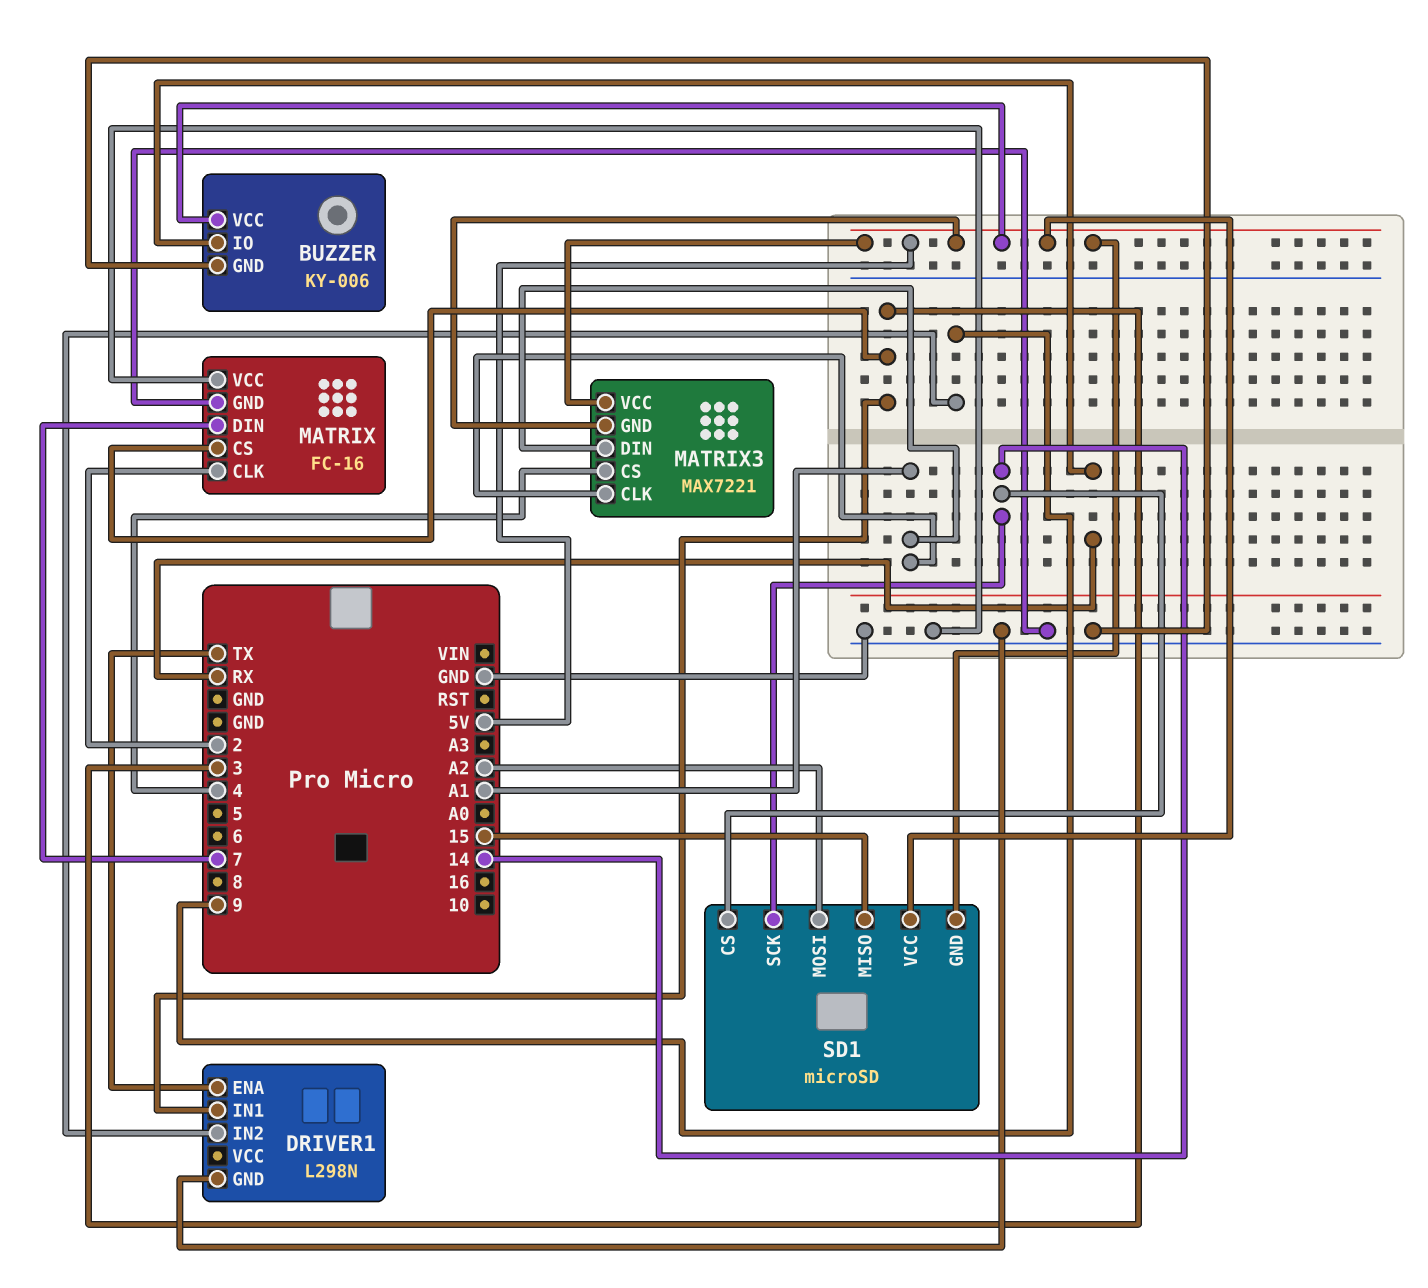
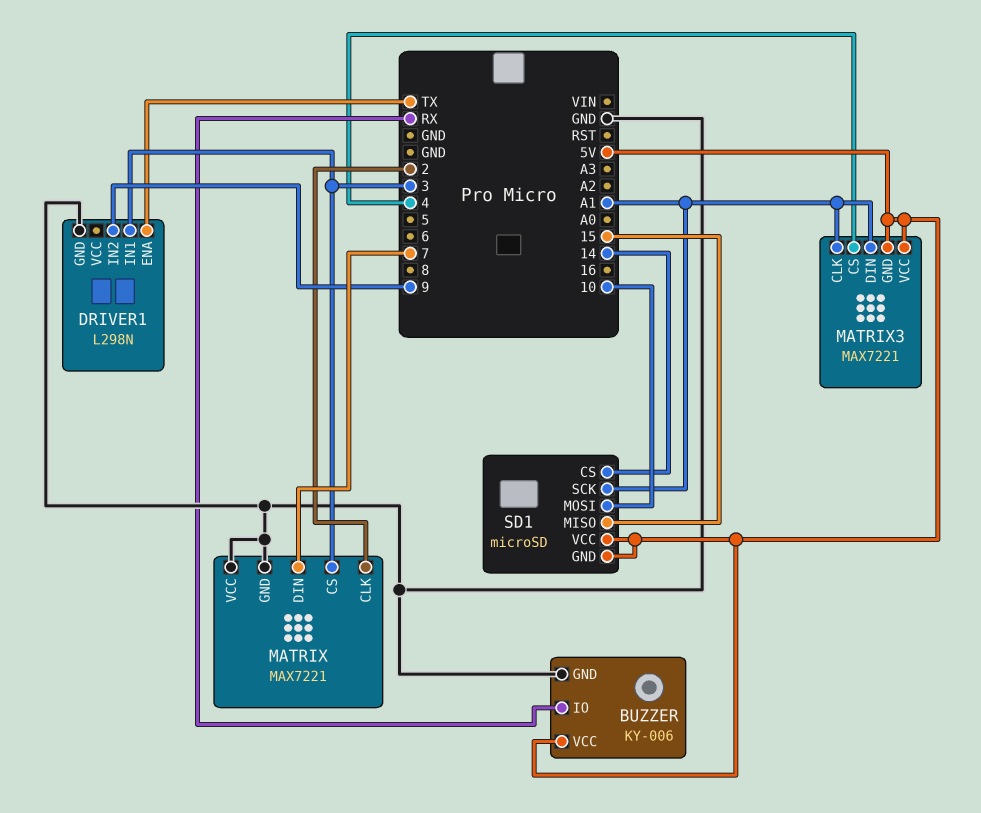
MATRIX: FC-16 -> MAX7221
SD1 pin MOSI: A2 -> 10
SD1 pin SCK: 14 -> A1

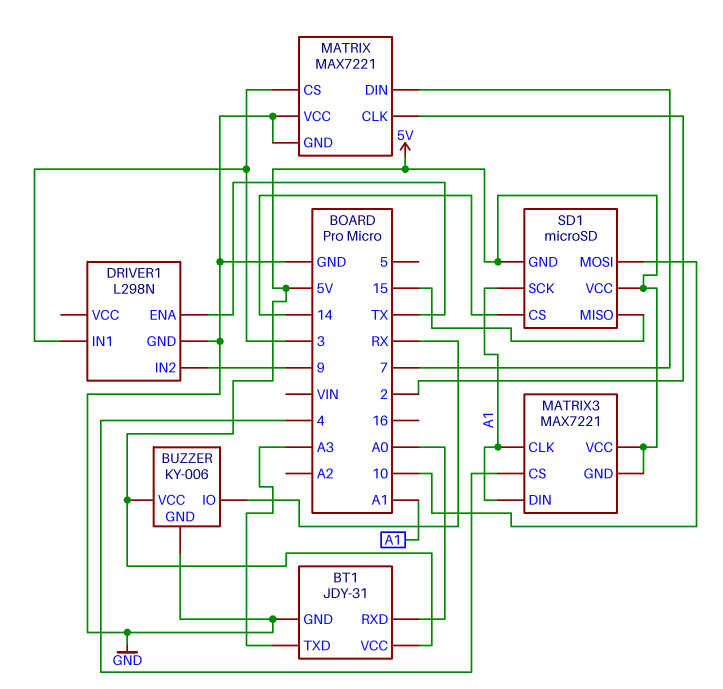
BT1: none -> JDY-31
BT1 pin GND: none -> GND
BT1 pin RXD: none -> A0
BT1 pin TXD: none -> A3
BT1 pin VCC: none -> 5V

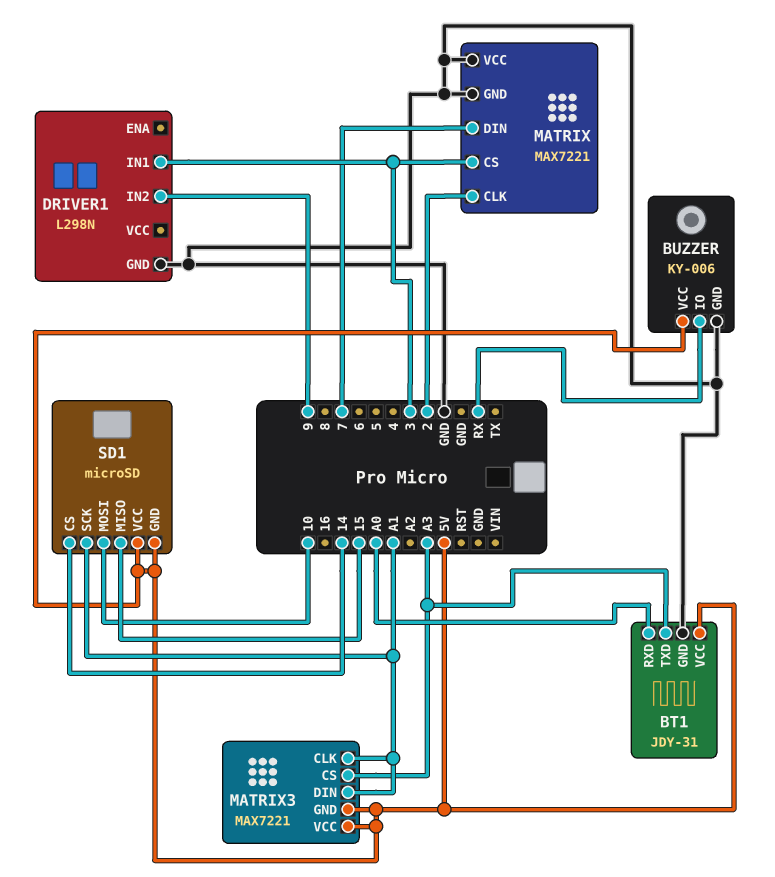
DRIVER1 pin ENA: TX -> none
MATRIX3 pin CS: 4 -> A3

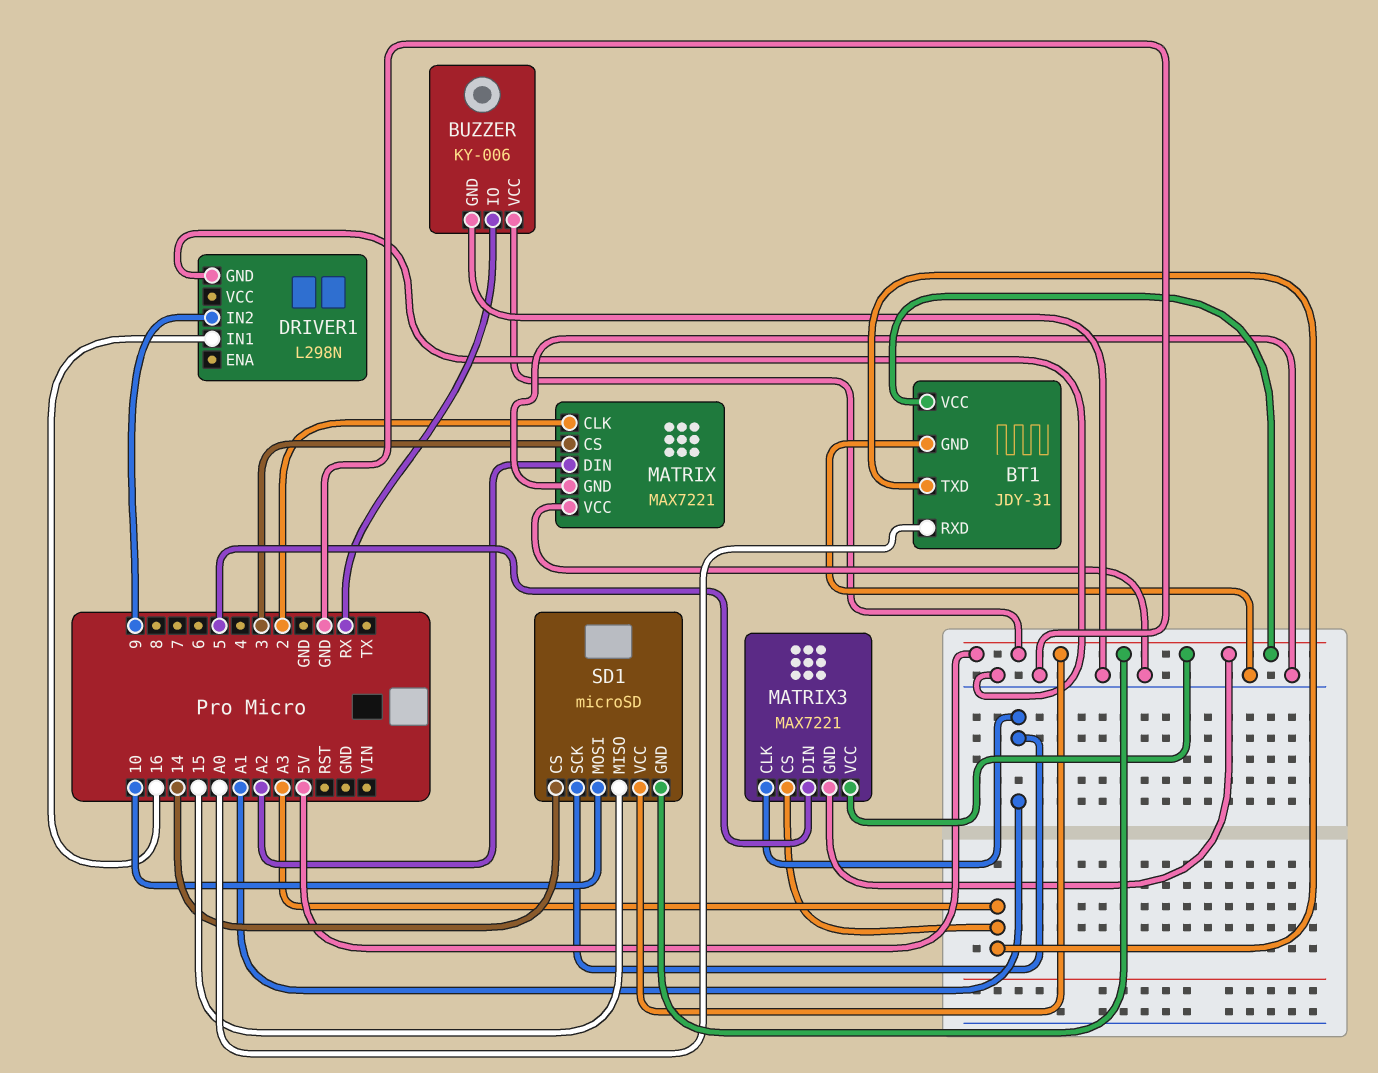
DRIVER1 pin IN1: 3 -> 16
MATRIX pin DIN: 7 -> A2
MATRIX3 pin DIN: A1 -> 5

